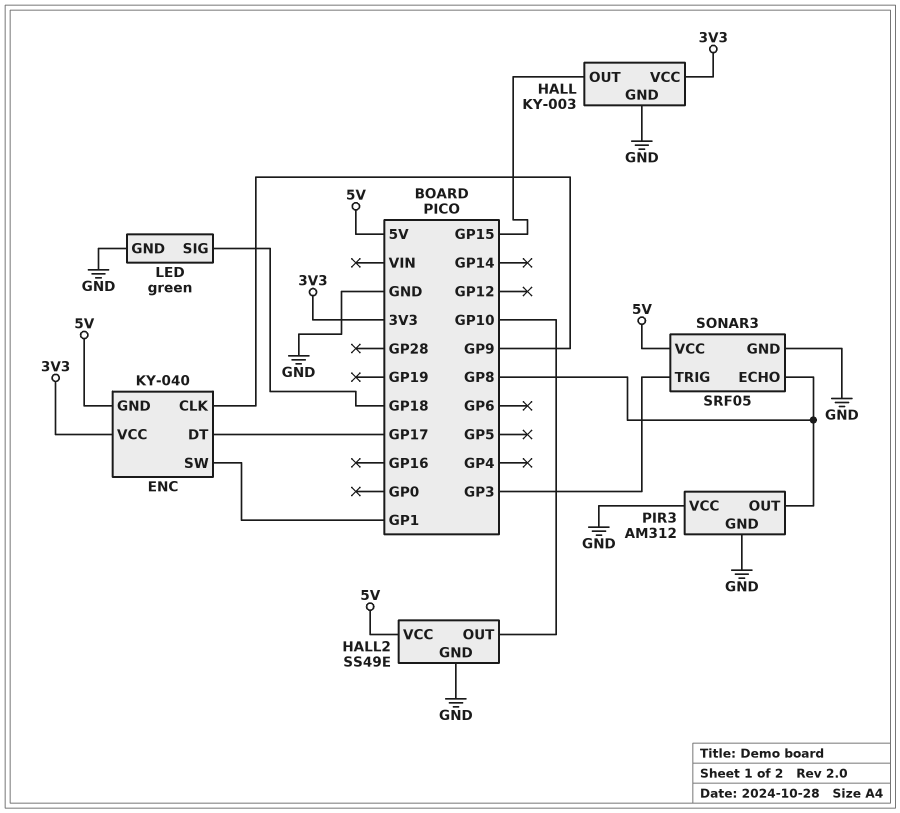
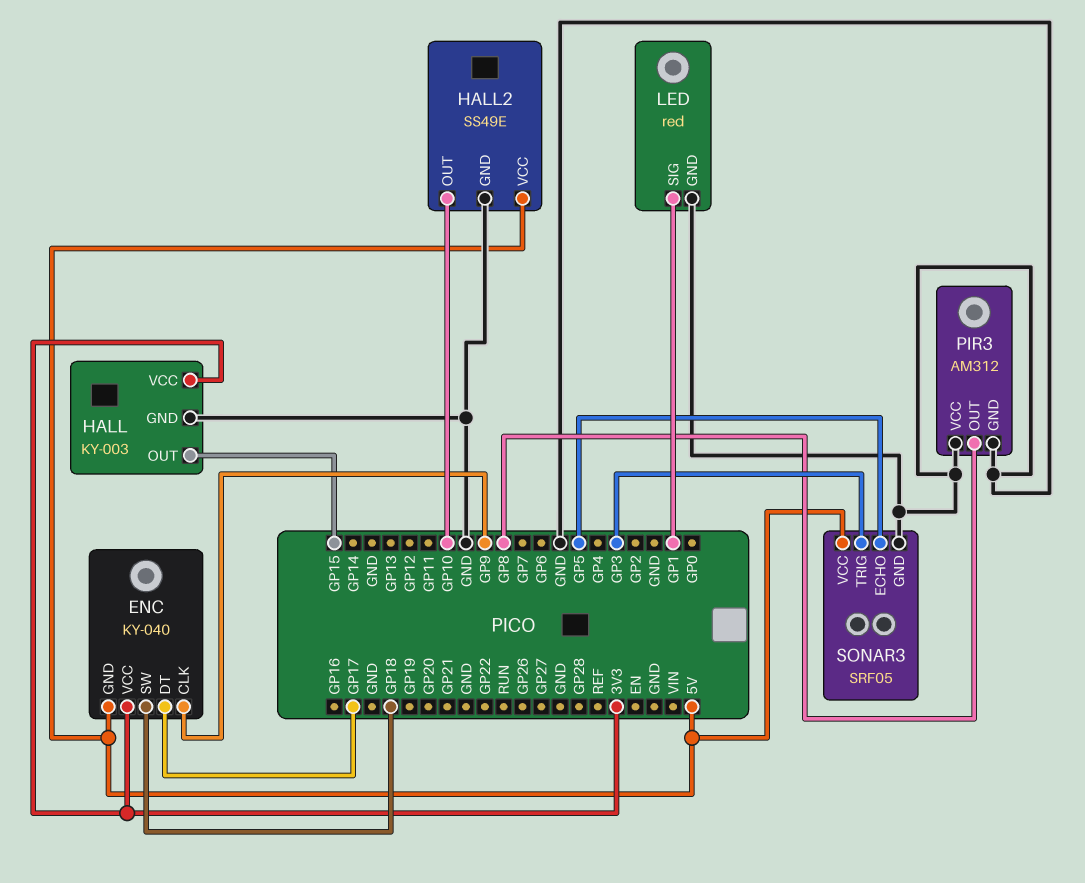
ENC pin SW: GP1 -> GP18
LED: green -> red
LED pin SIG: GP18 -> GP1
SONAR3 pin ECHO: GP8 -> GP5

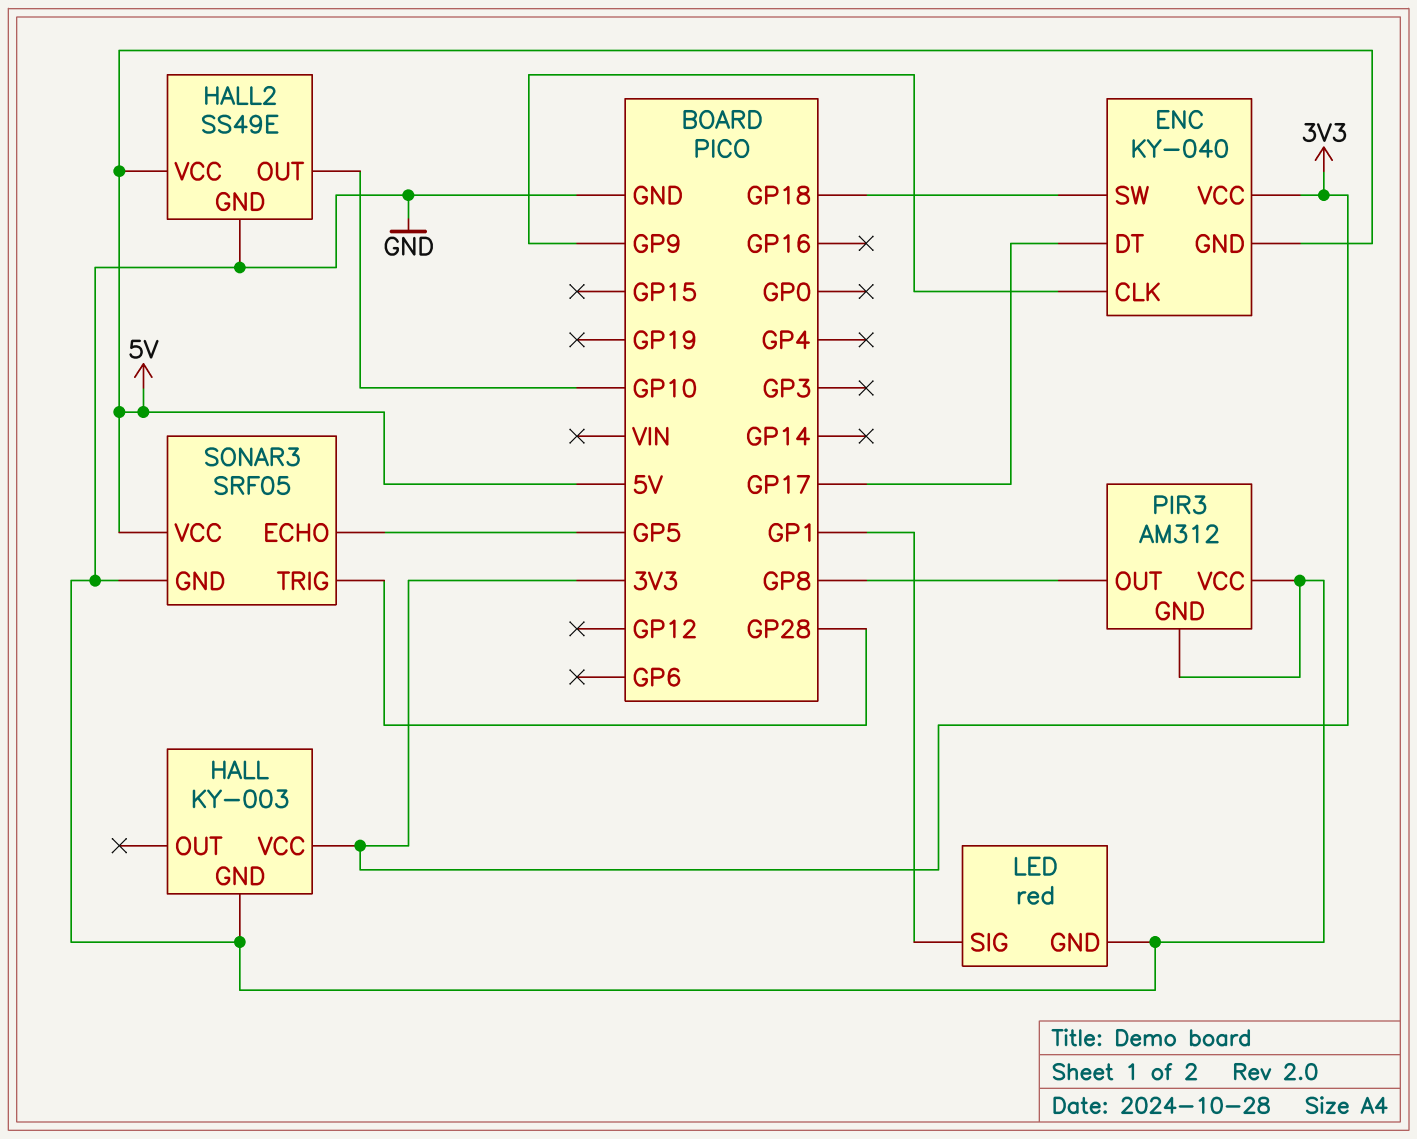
HALL pin OUT: GP15 -> none
SONAR3 pin TRIG: GP3 -> GP28

